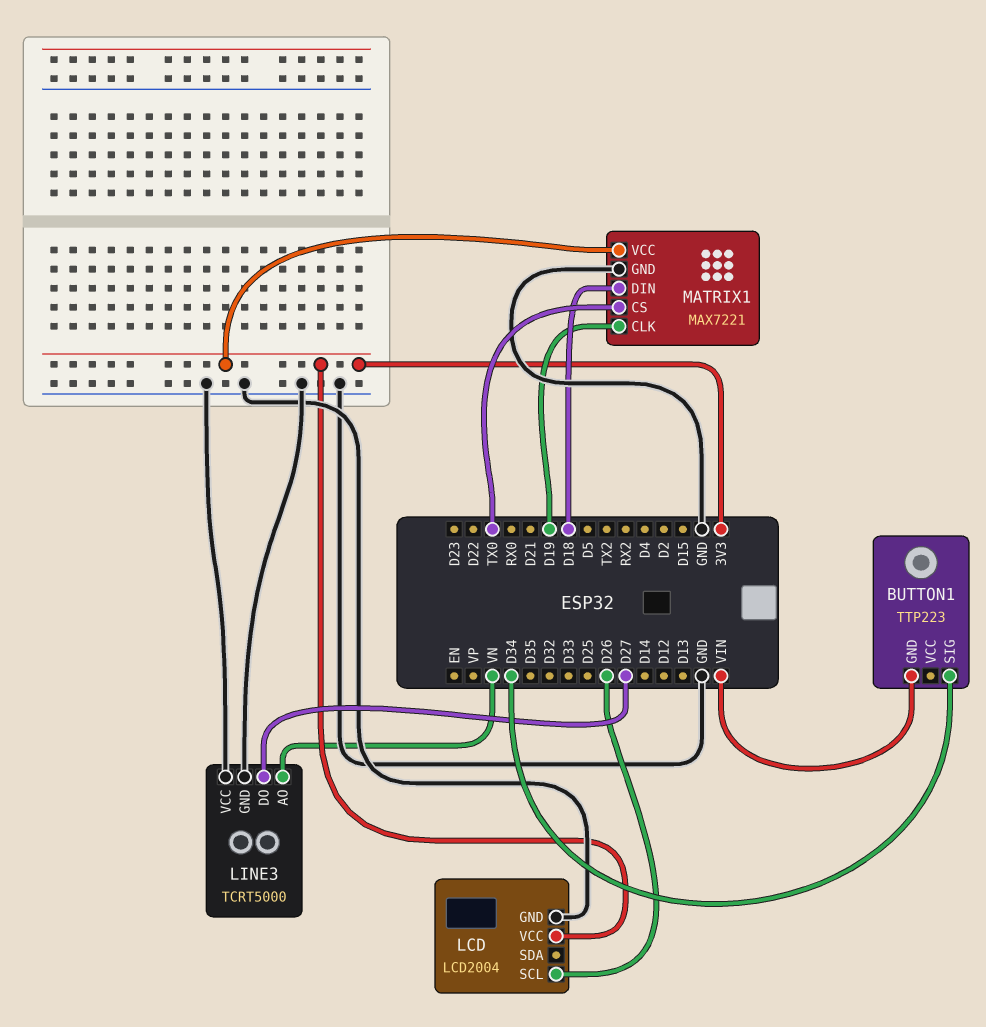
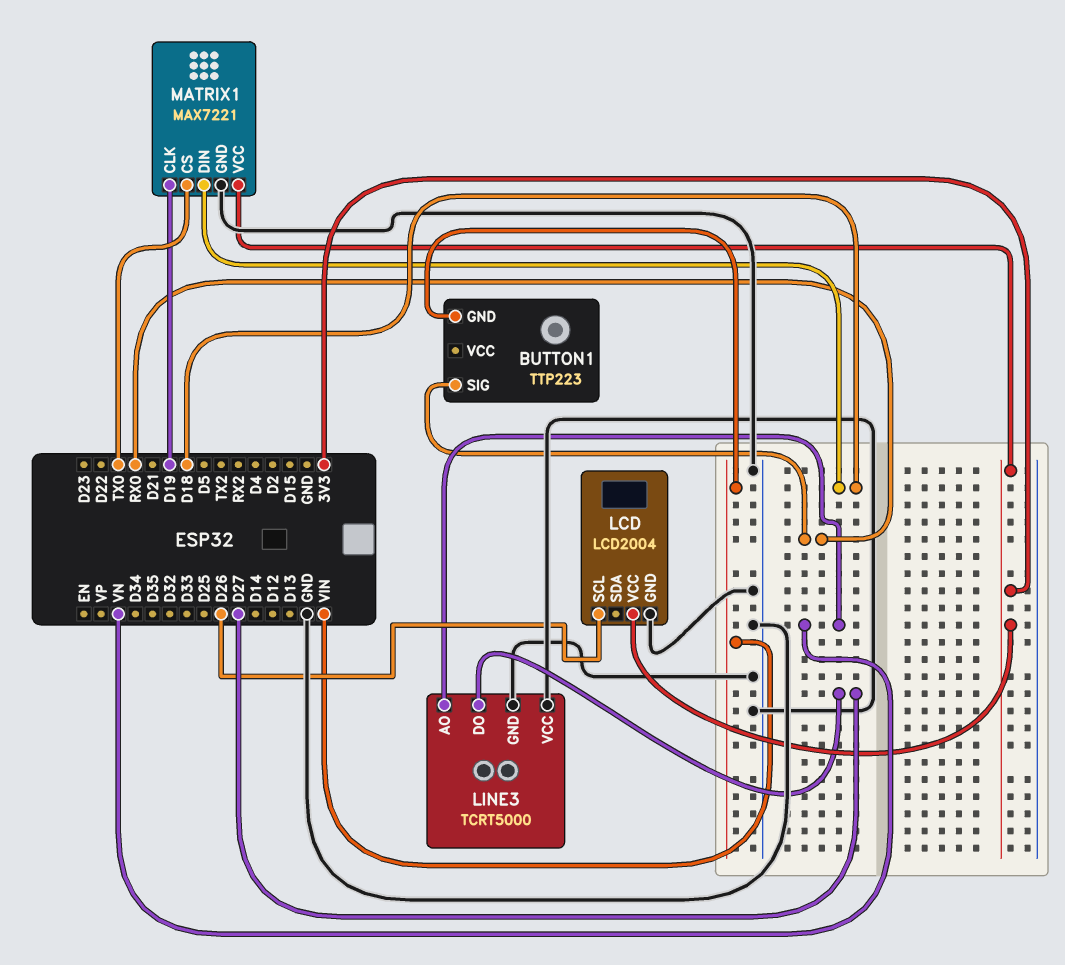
BUTTON1 pin SIG: D34 -> RX0

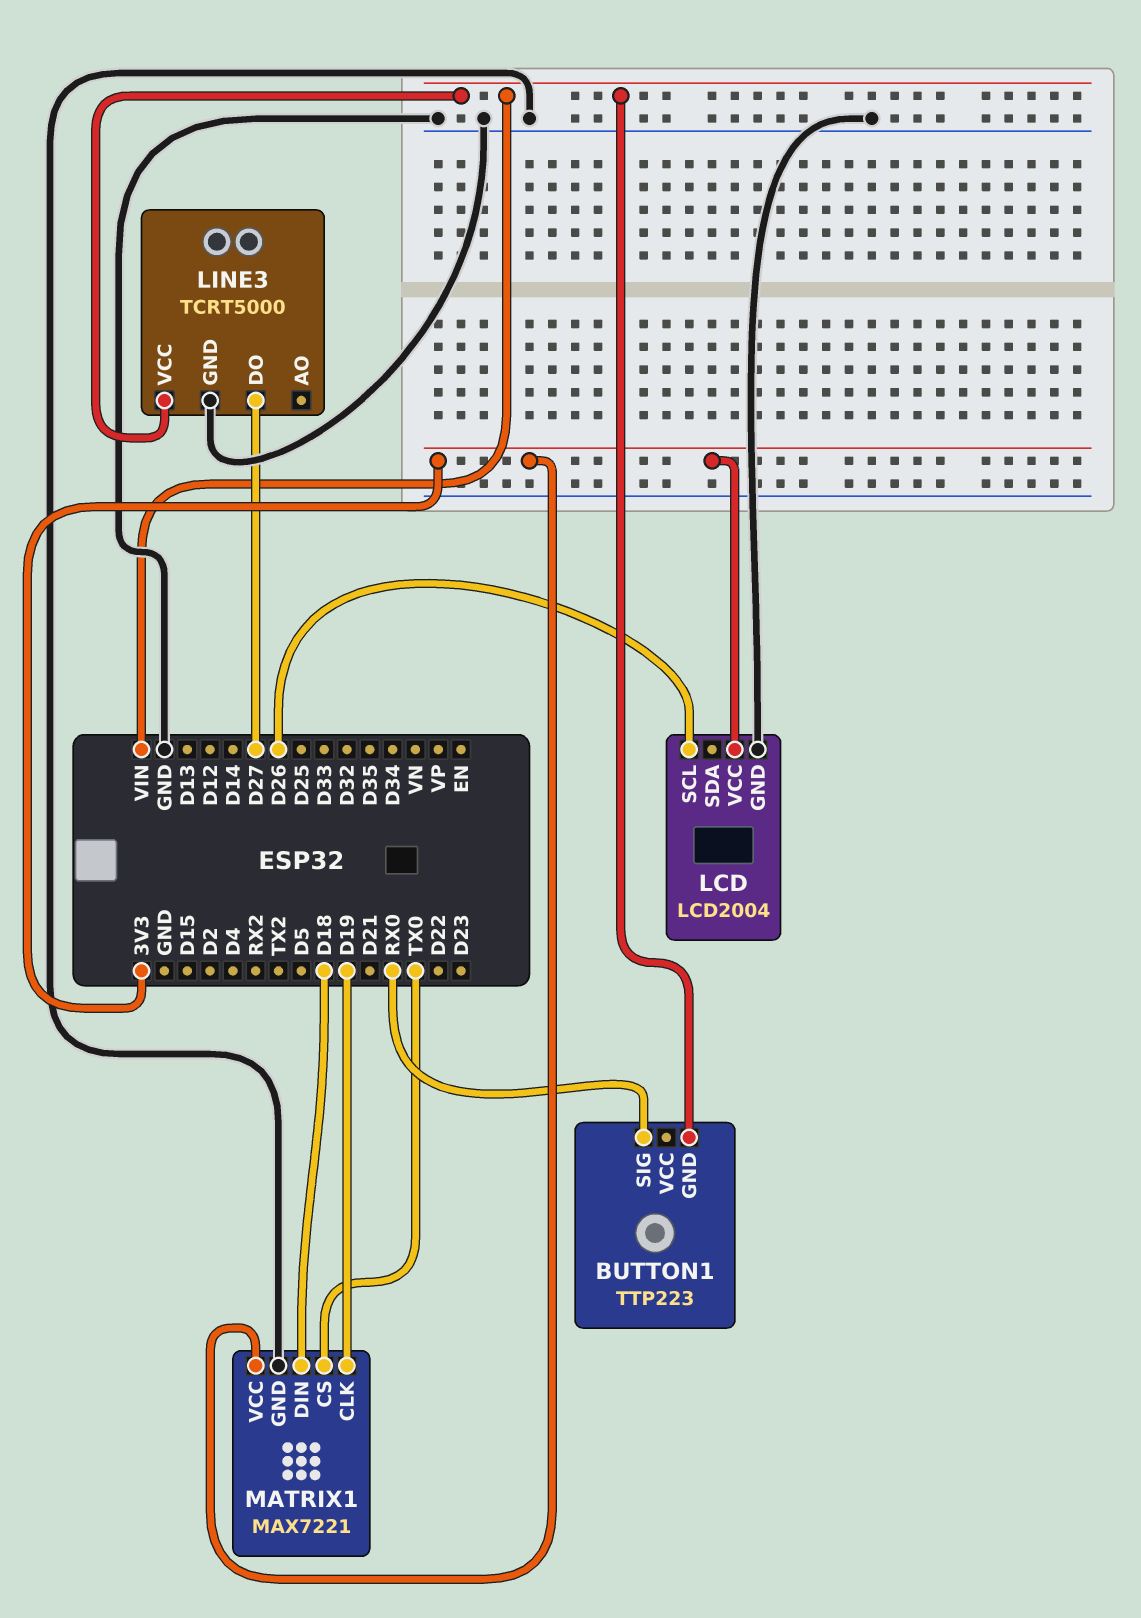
LINE3 pin AO: VN -> none
LINE3 pin VCC: GND -> VIN

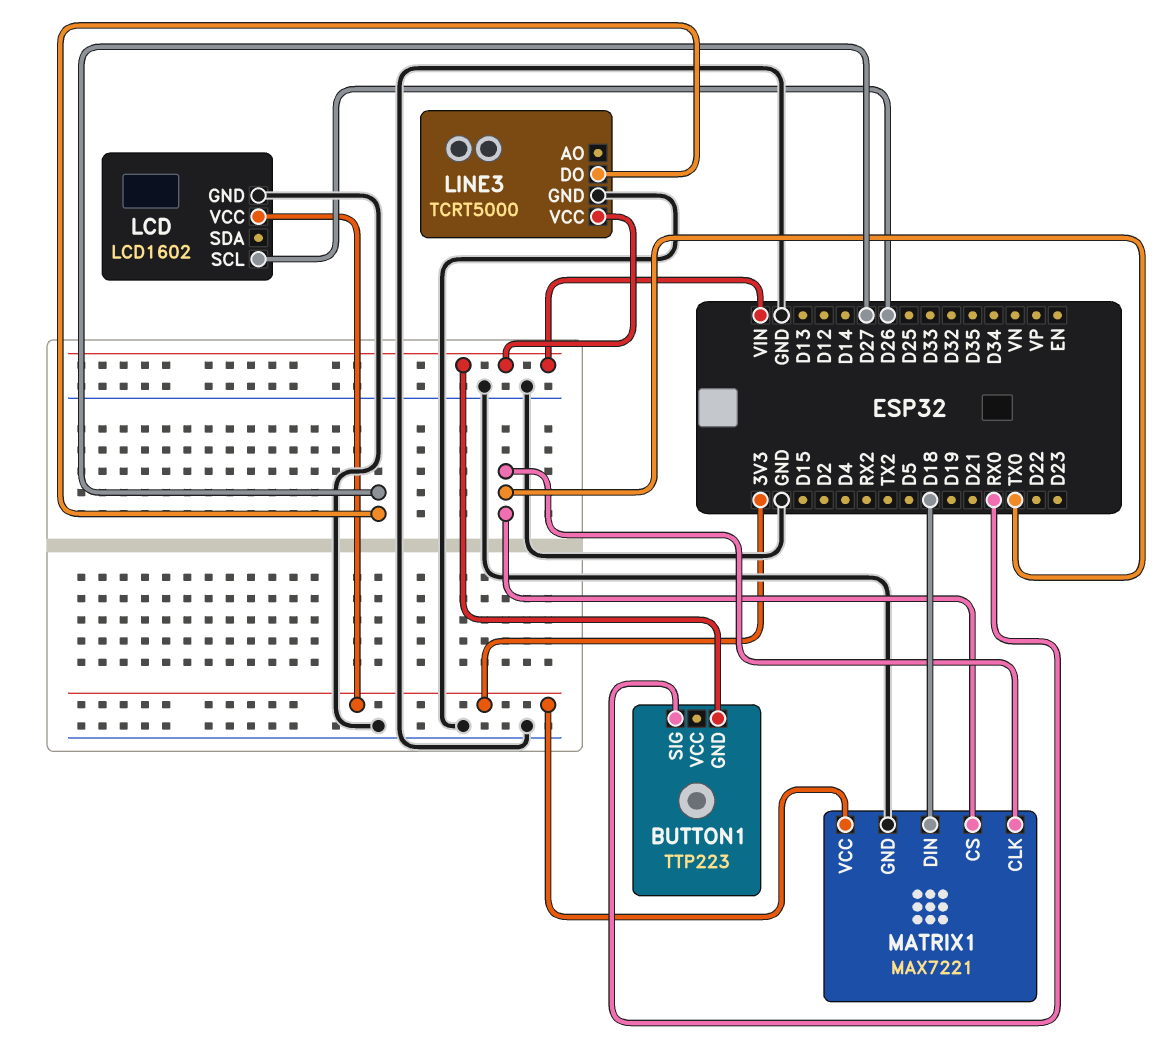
LCD: LCD2004 -> LCD1602
MATRIX1 pin CLK: D19 -> TX0

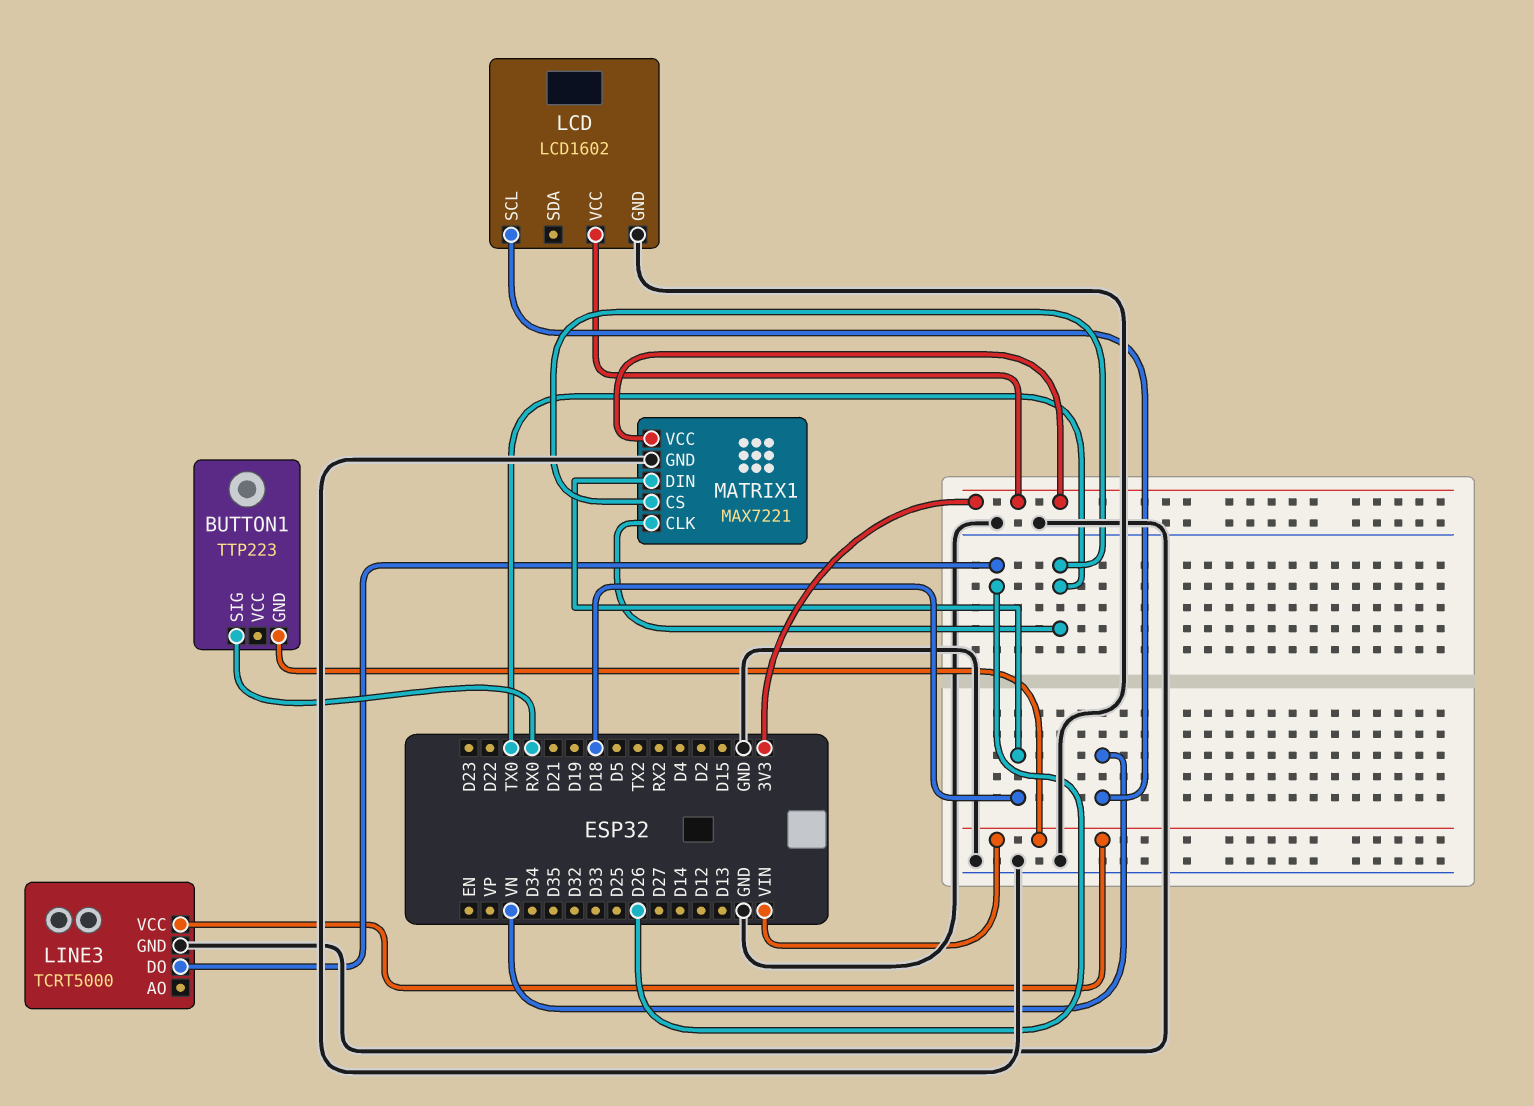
LCD pin SCL: D26 -> VN
LINE3 pin DO: D27 -> D26

